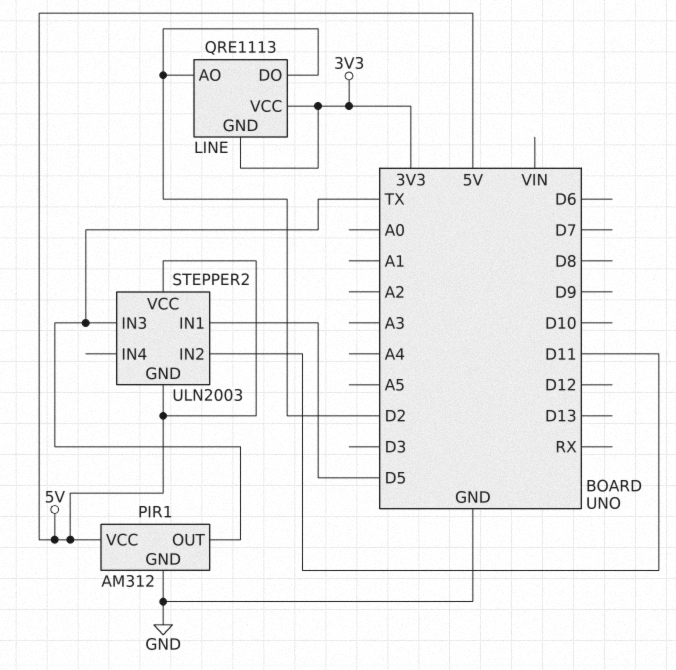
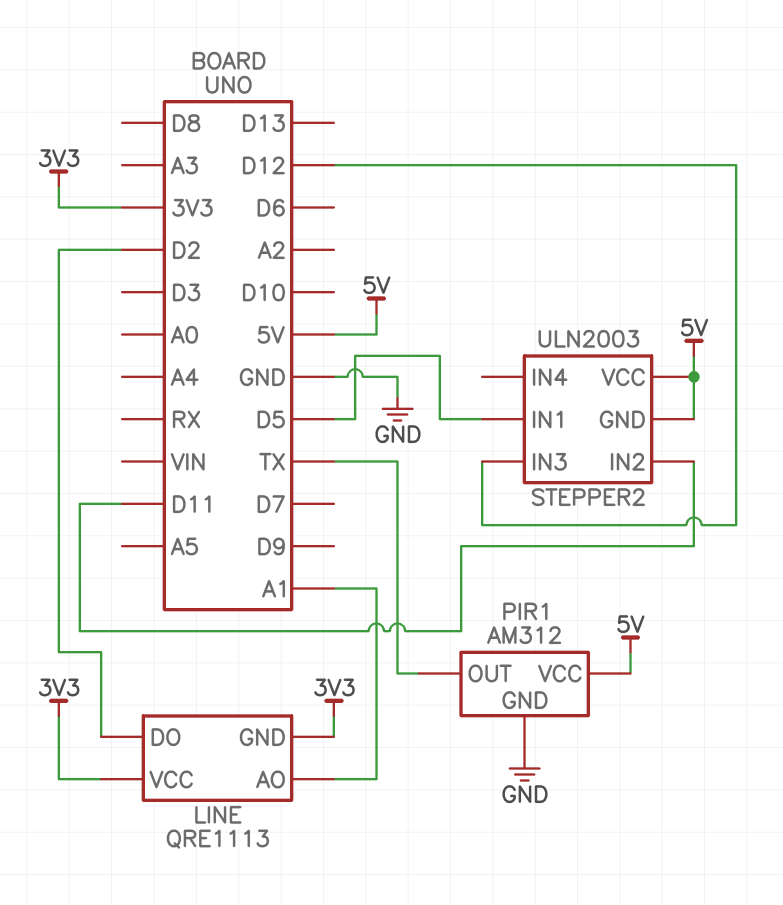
LINE pin AO: D2 -> A1
STEPPER2 pin IN3: TX -> D12

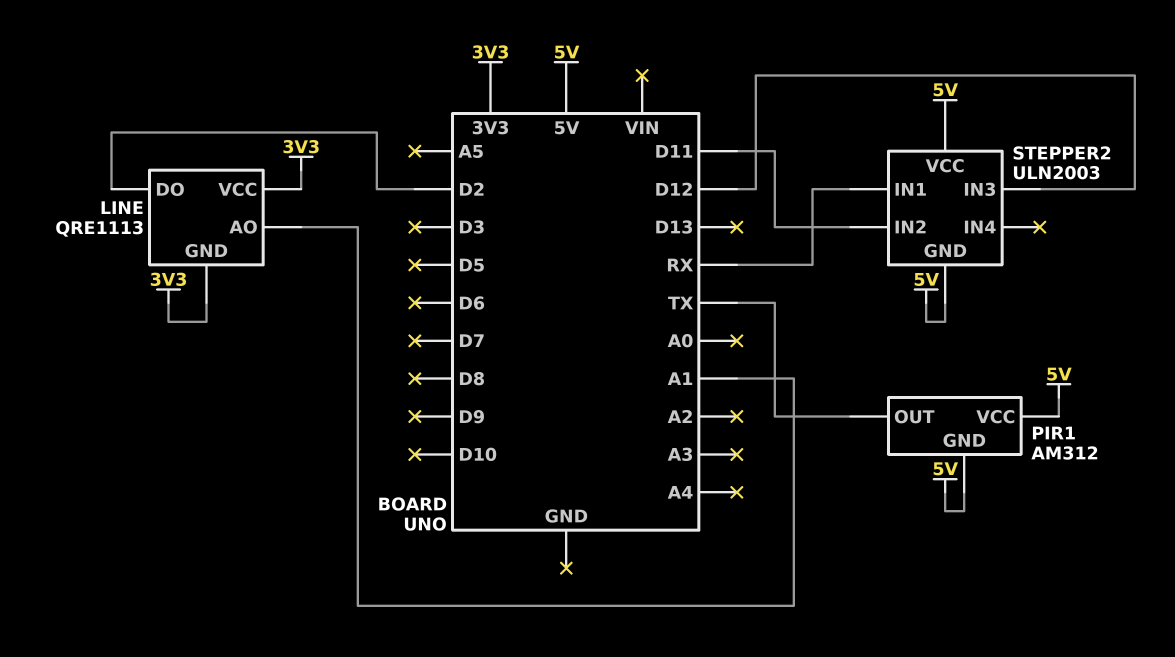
PIR1 pin GND: GND -> 5V
STEPPER2 pin IN1: D5 -> RX

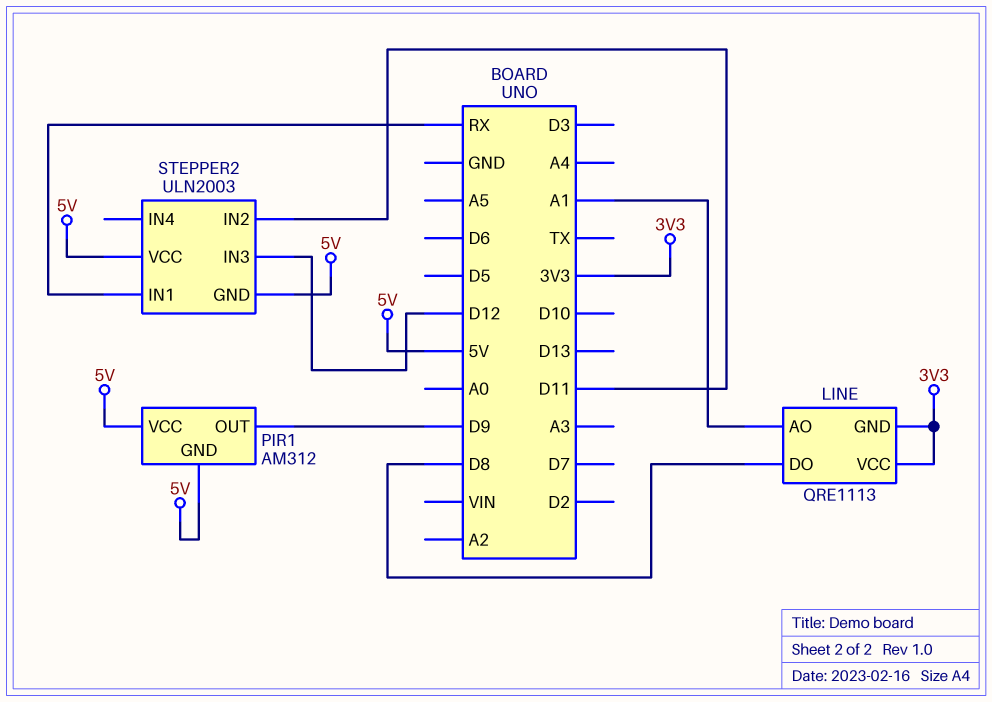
LINE pin DO: D2 -> D8
PIR1 pin OUT: TX -> D9

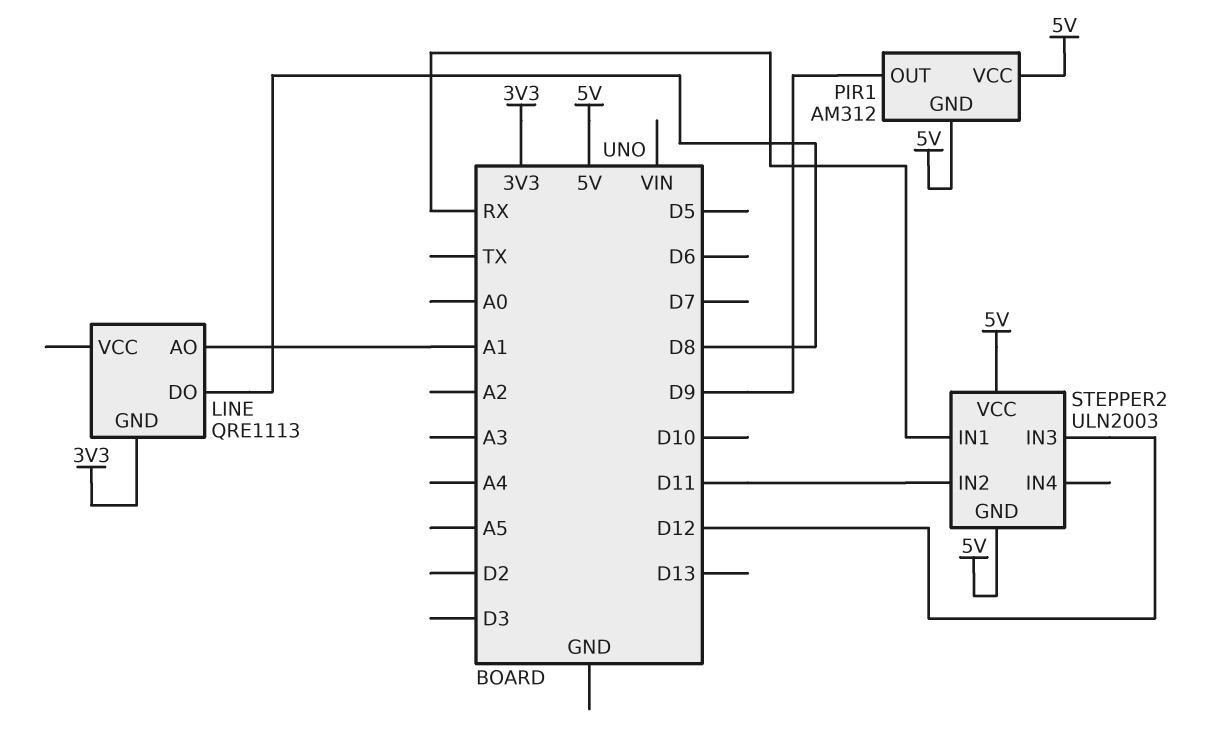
LINE pin VCC: 3V3 -> none

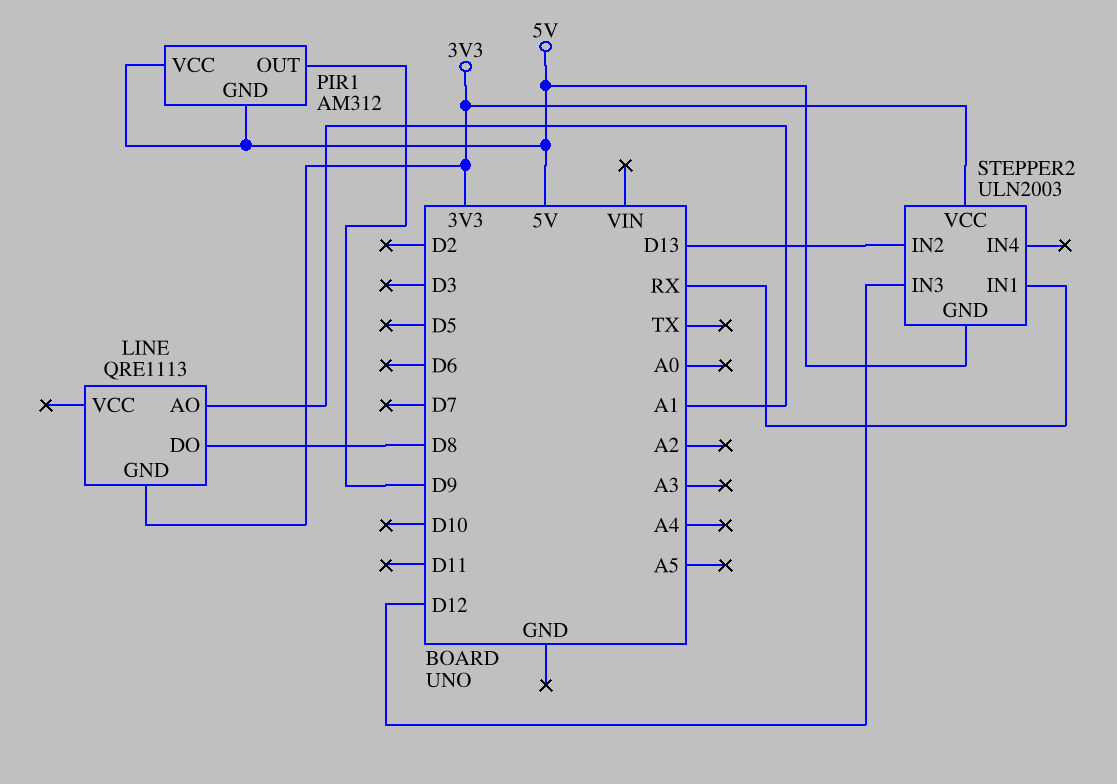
STEPPER2 pin IN2: D11 -> D13
STEPPER2 pin VCC: 5V -> 3V3

